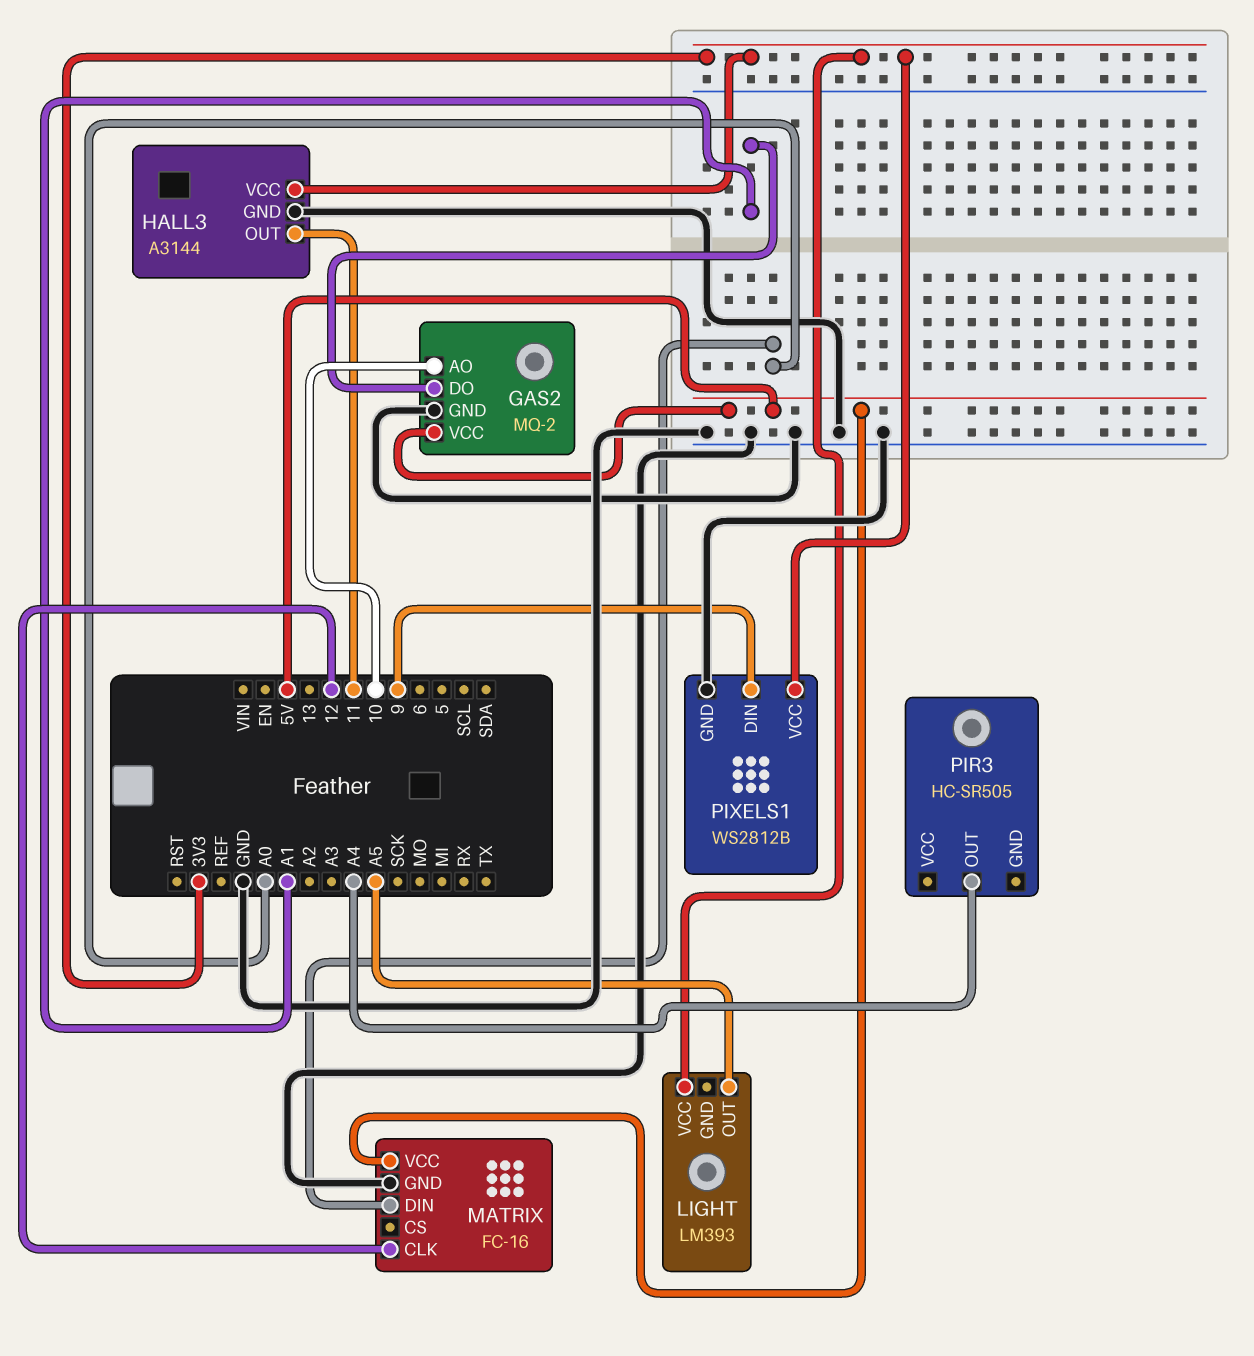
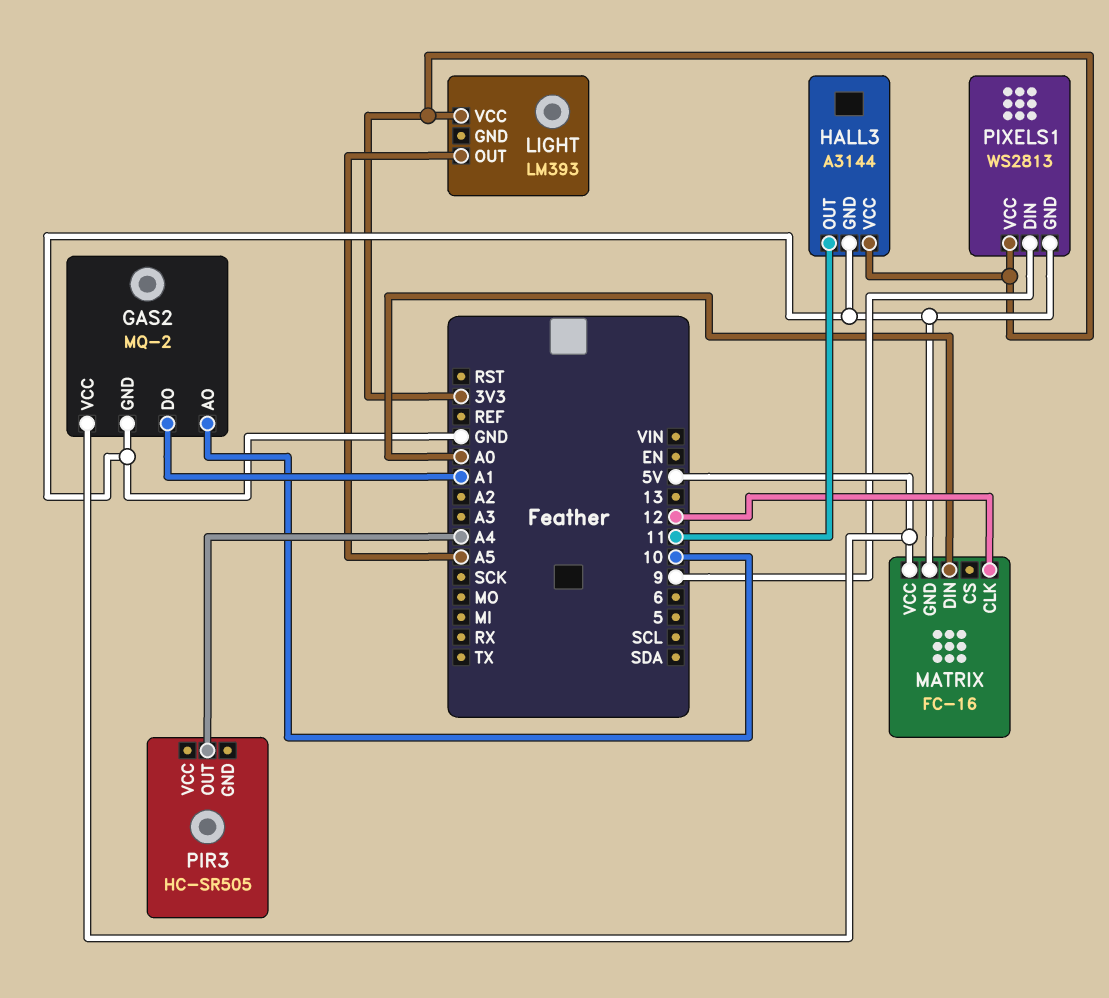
PIXELS1: WS2812B -> WS2813

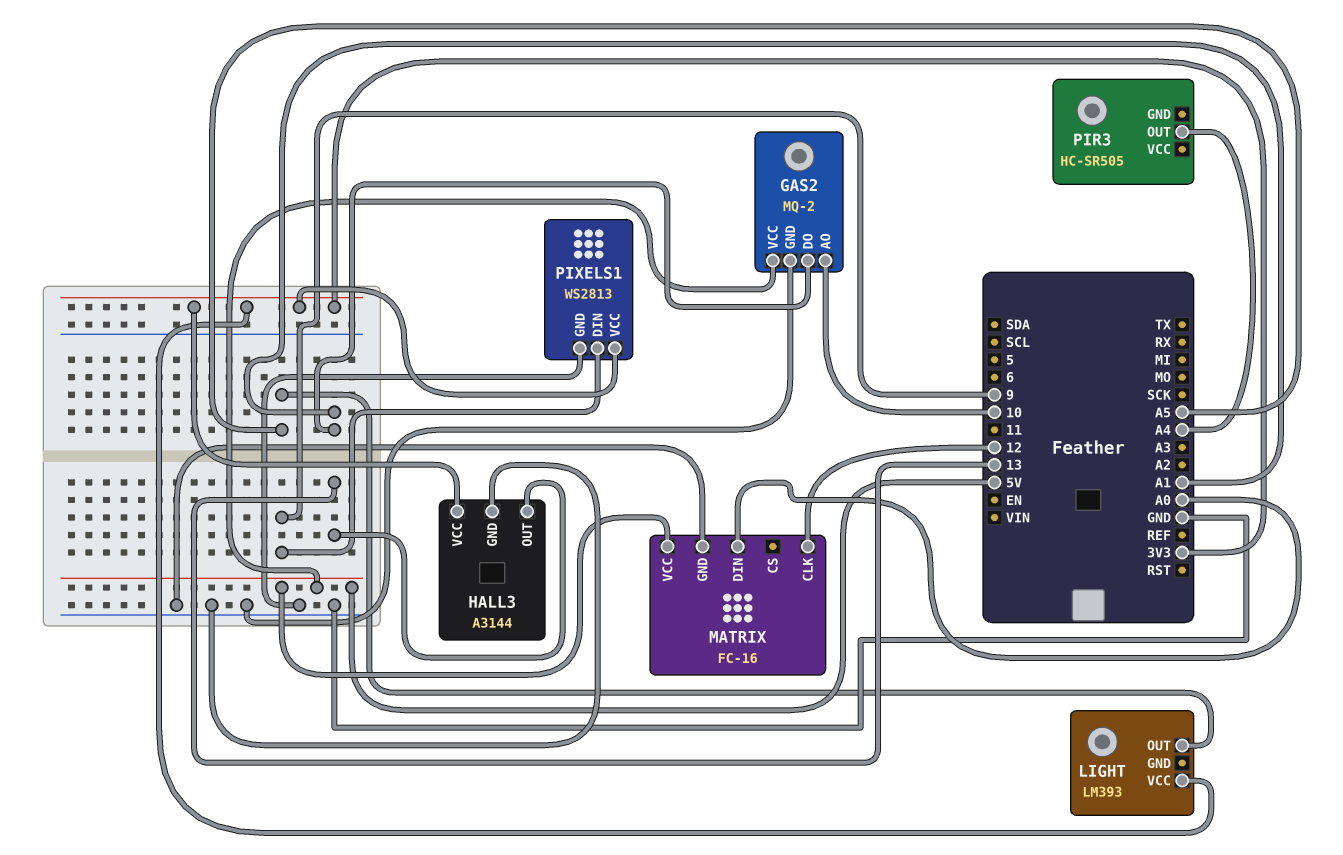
HALL3 pin OUT: 11 -> 13

